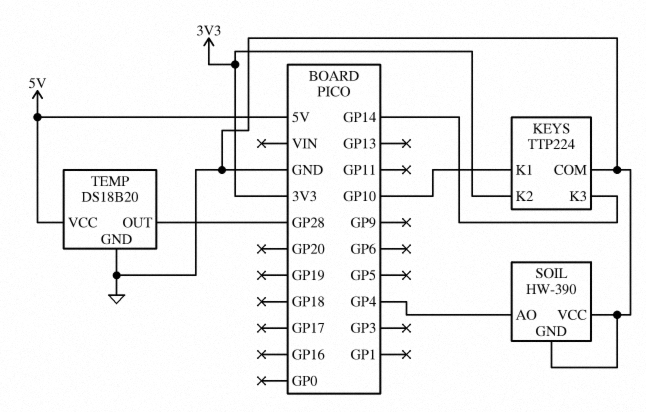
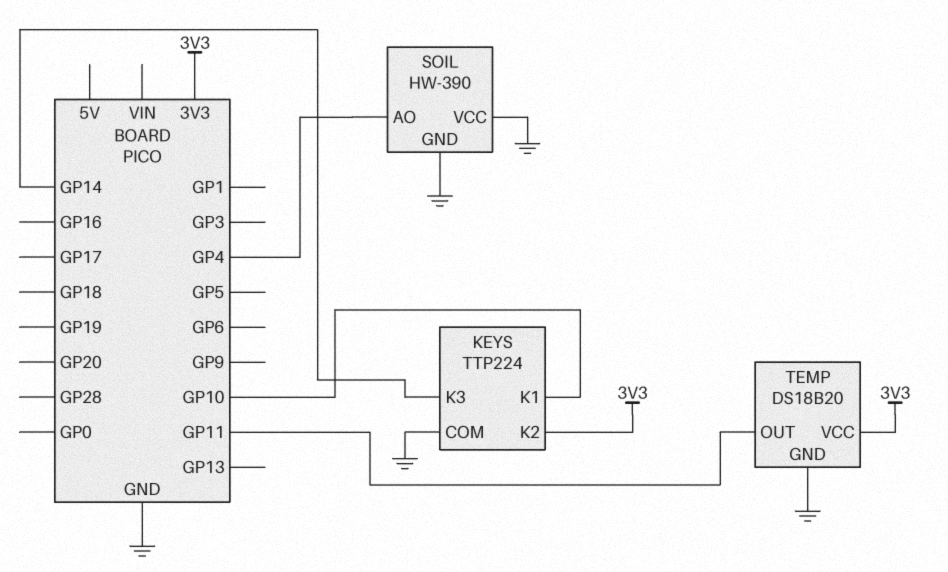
TEMP pin OUT: GP28 -> GP11
TEMP pin VCC: 5V -> 3V3

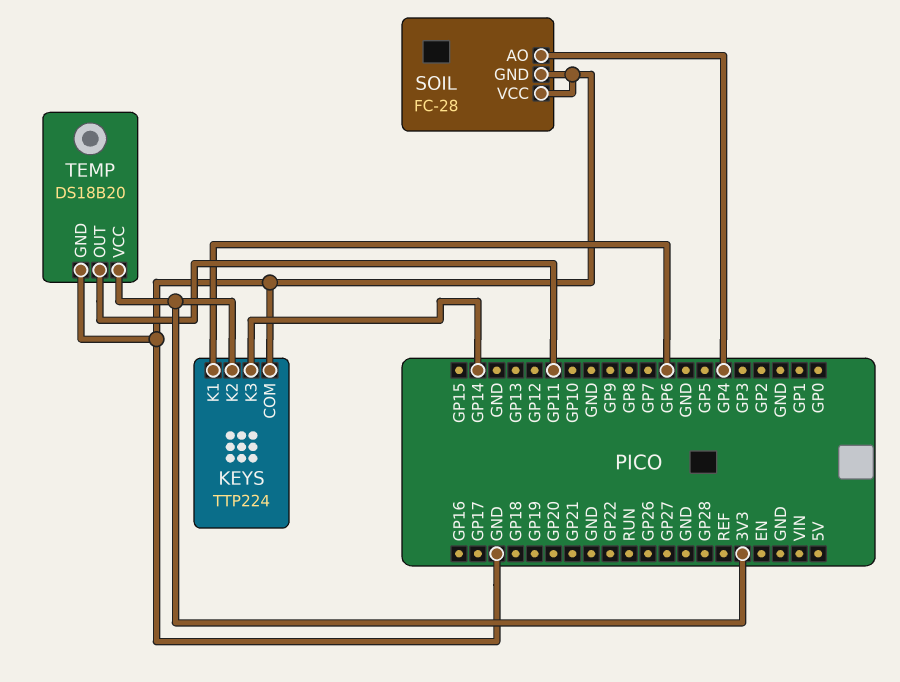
KEYS pin K1: GP10 -> GP6
SOIL: HW-390 -> FC-28

